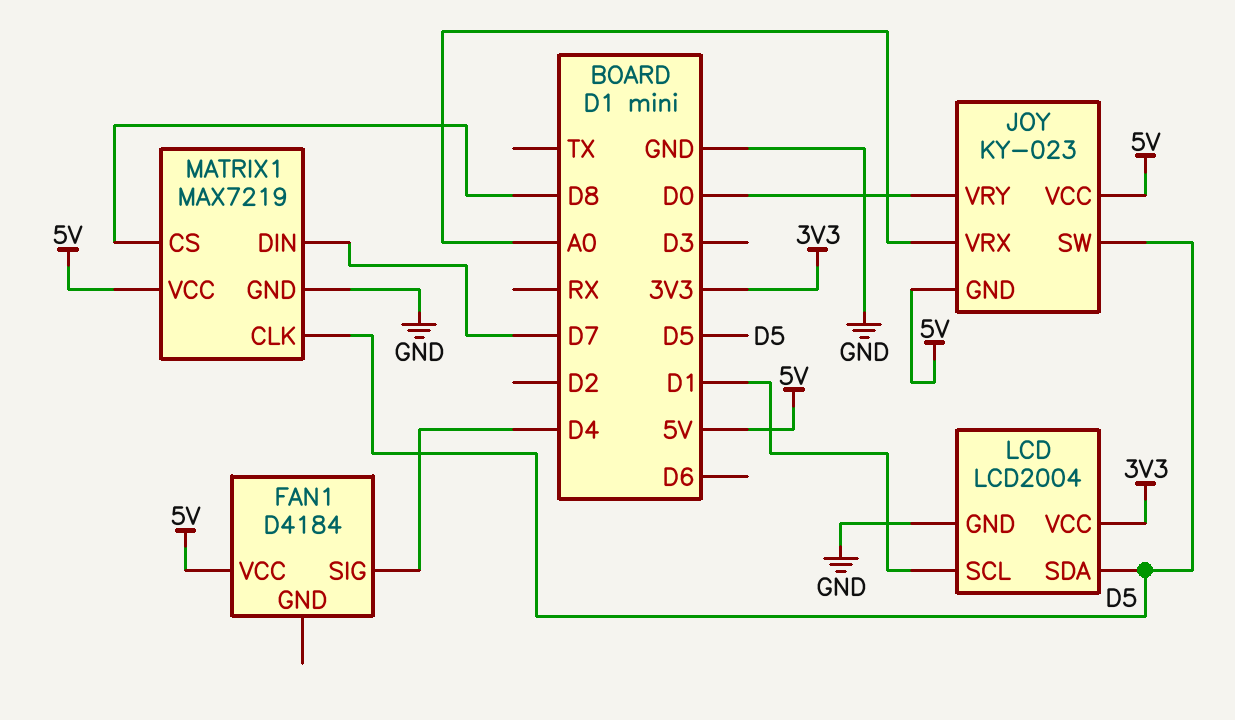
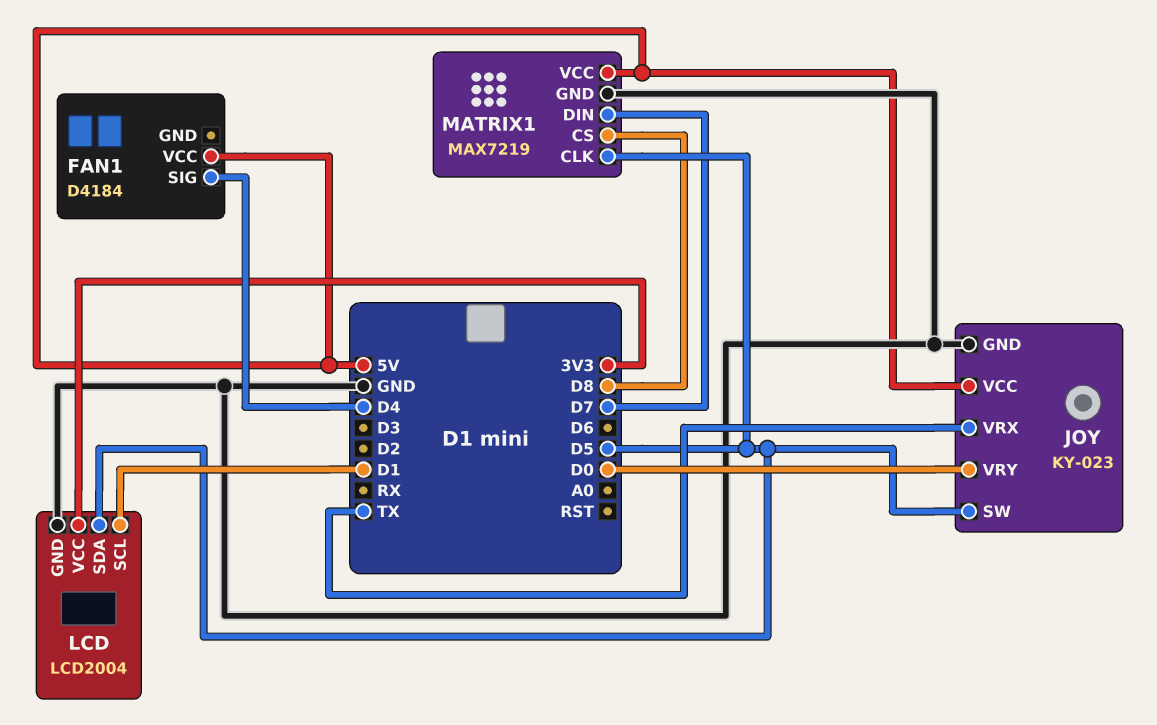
JOY pin GND: 5V -> GND
JOY pin VRX: A0 -> TX

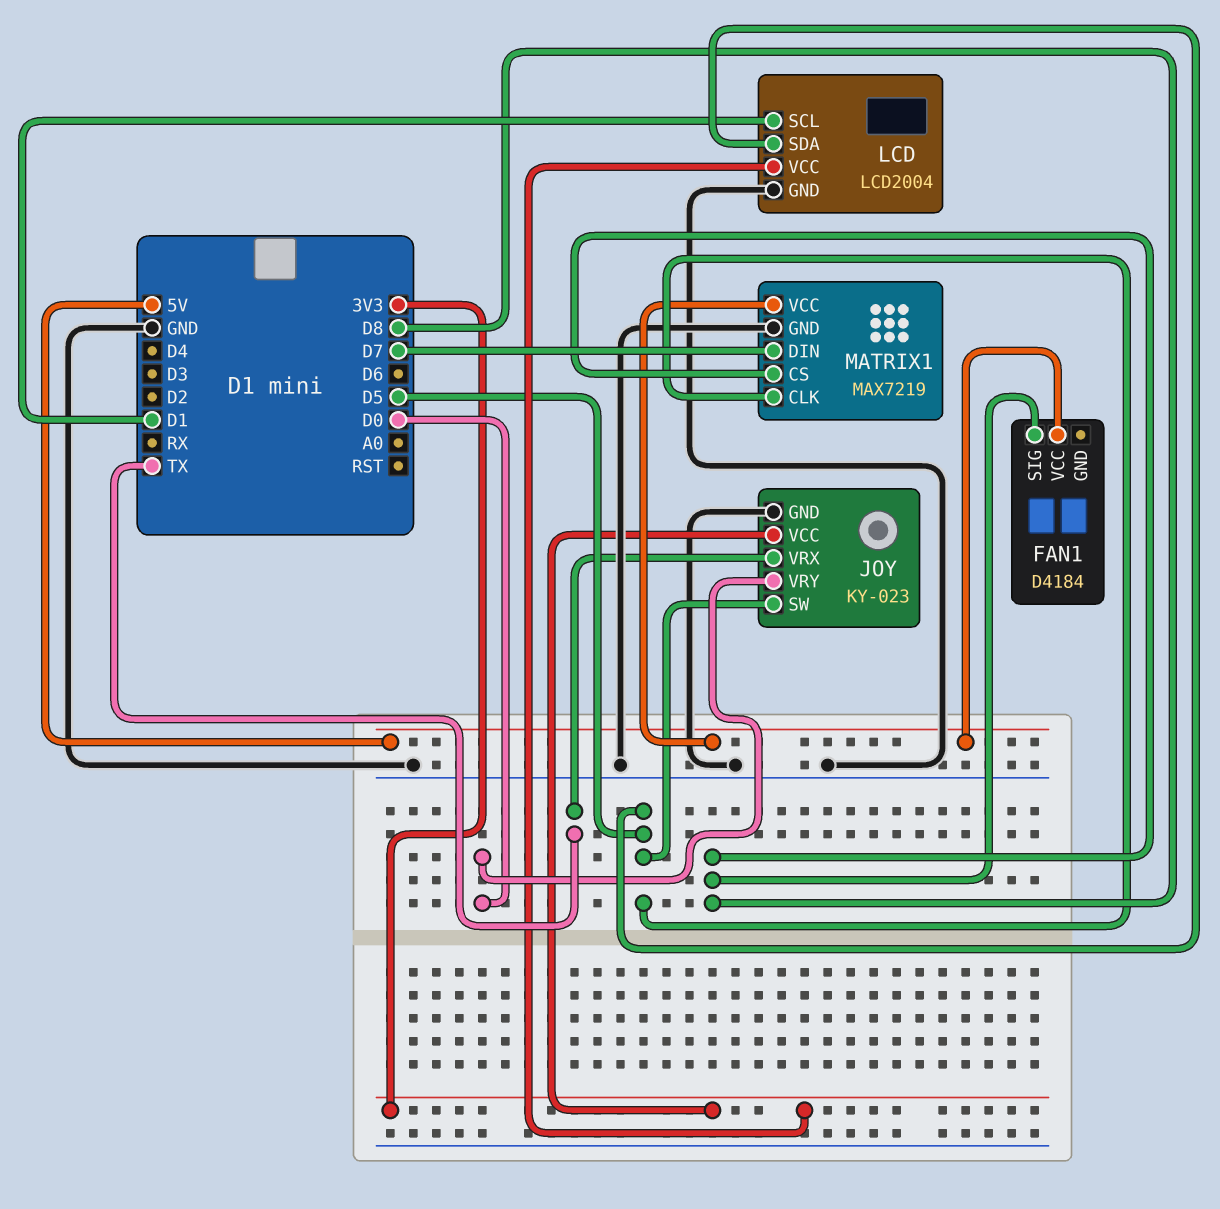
FAN1 pin SIG: D4 -> D8
JOY pin VCC: 5V -> 3V3

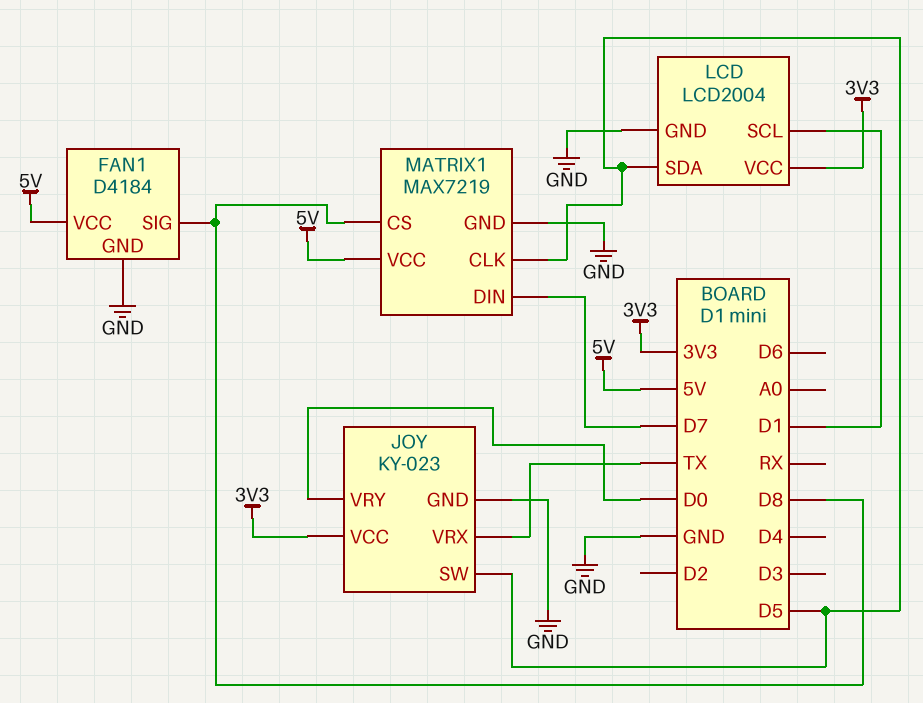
FAN1 pin GND: none -> GND

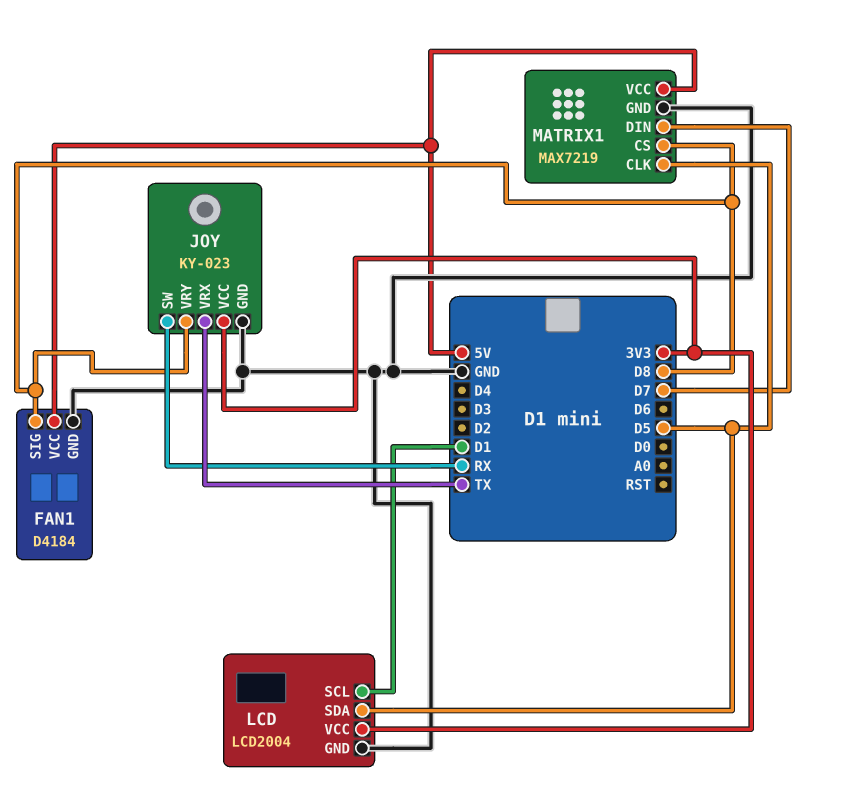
JOY pin SW: D5 -> RX
JOY pin VRY: D0 -> D8

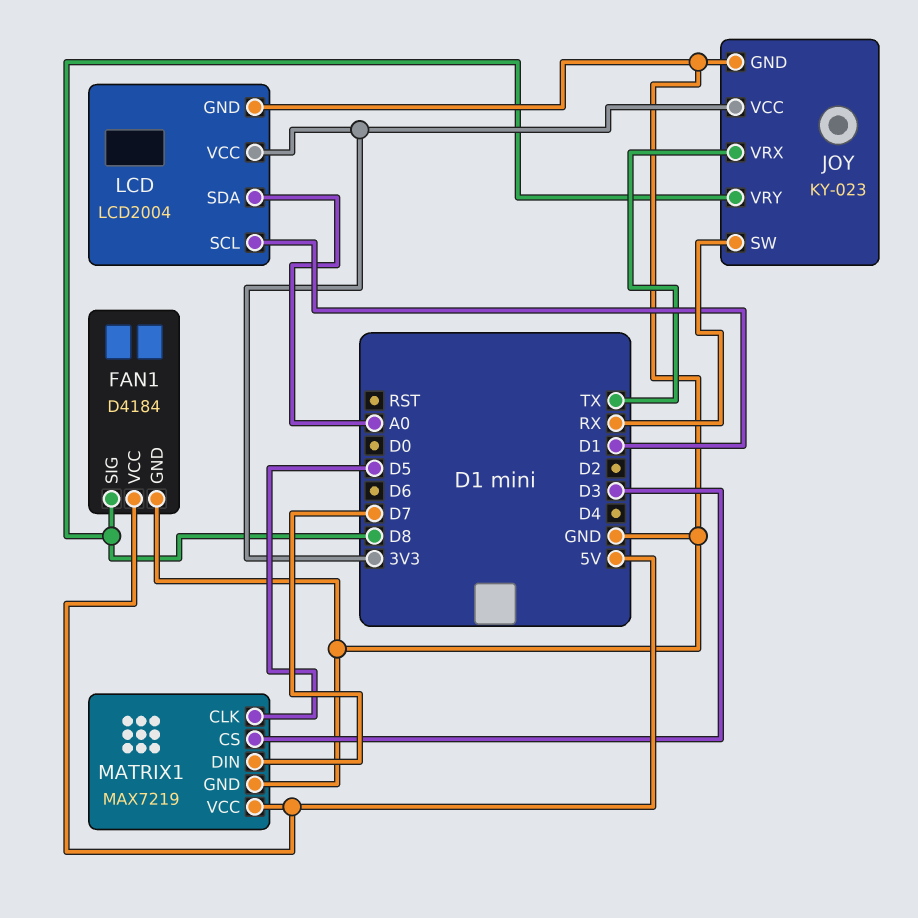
LCD pin SDA: D5 -> A0
MATRIX1 pin CS: D8 -> D3

